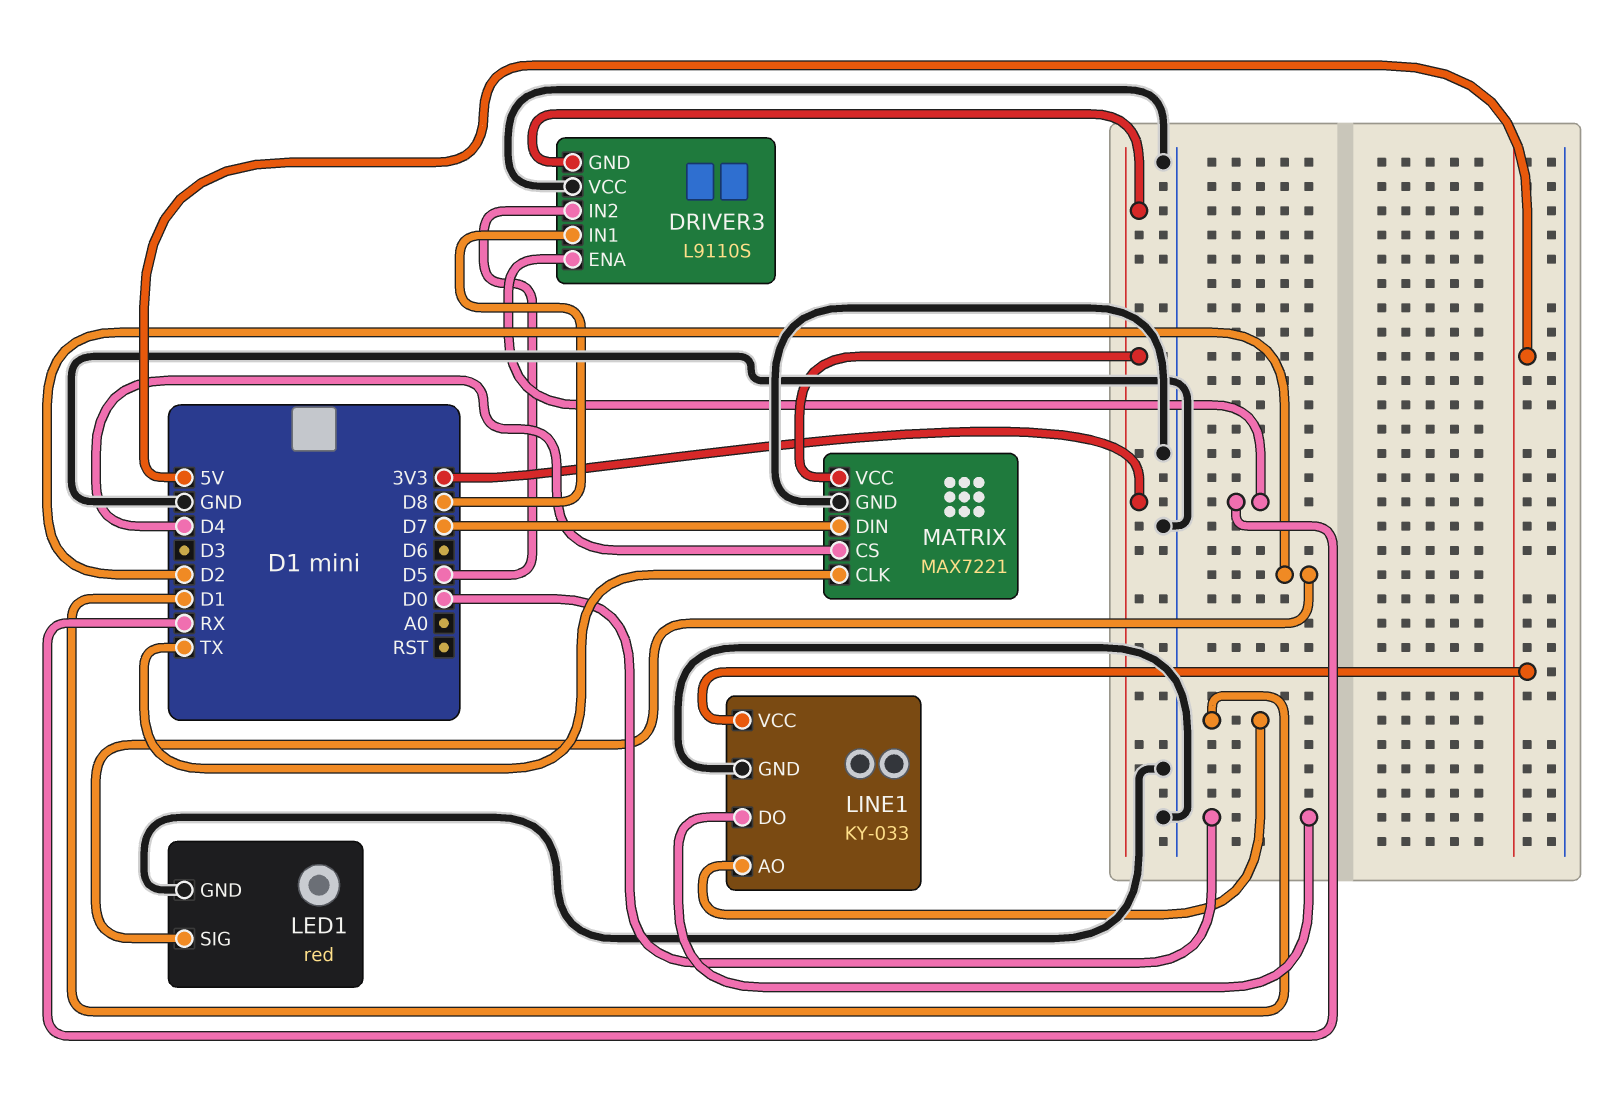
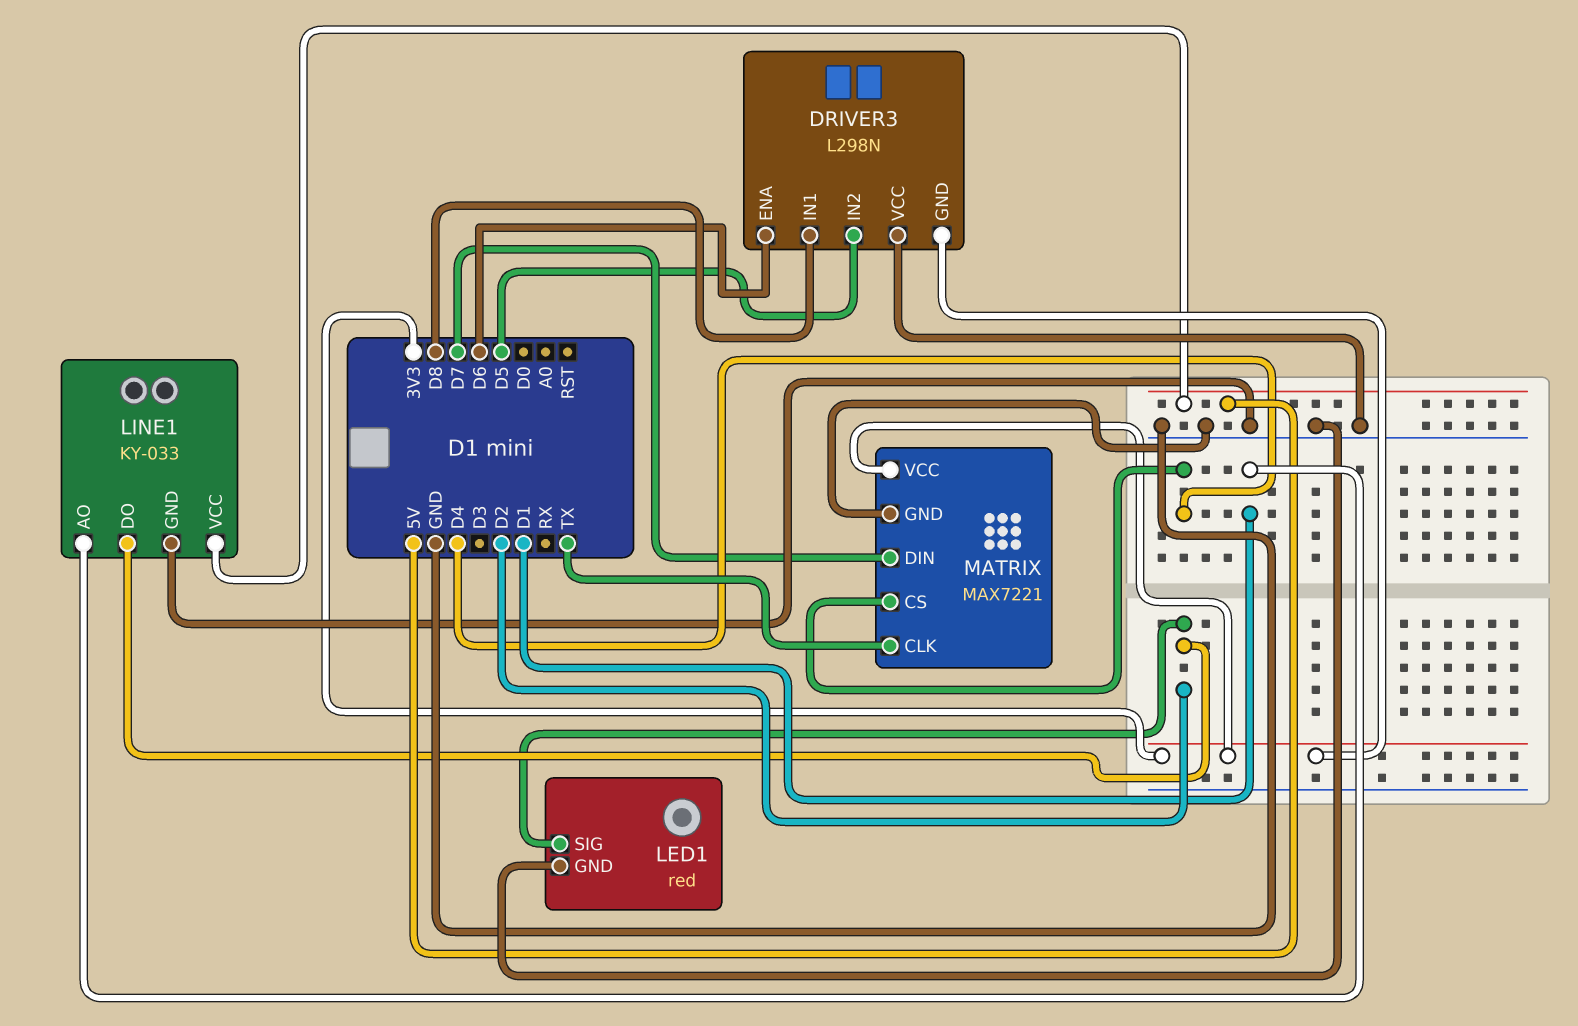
DRIVER3: L9110S -> L298N
DRIVER3 pin ENA: RX -> D6
LINE1 pin DO: D0 -> D2

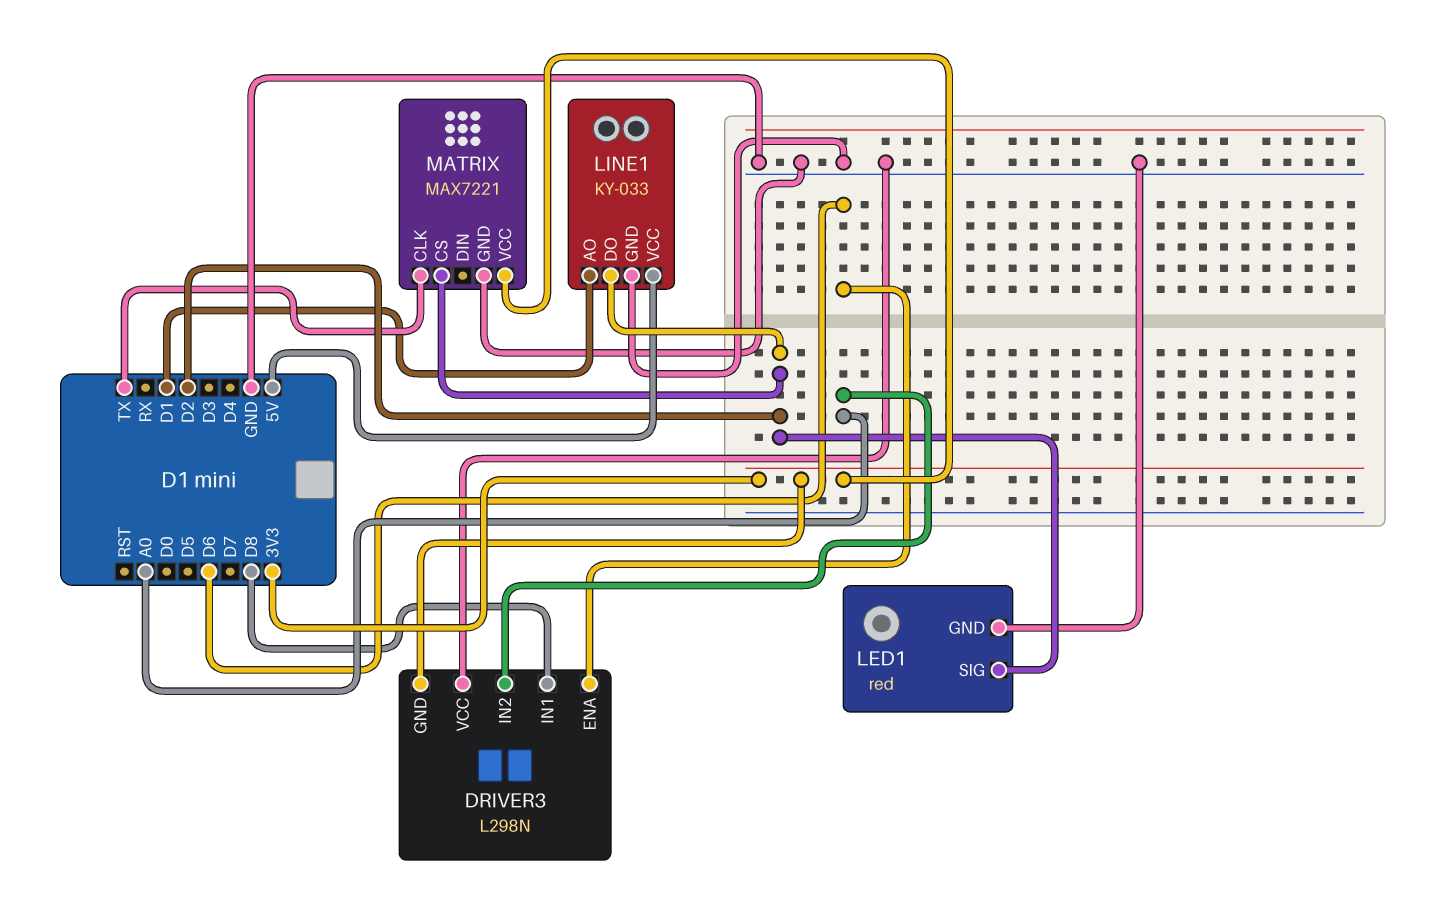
DRIVER3 pin IN2: D5 -> A0
MATRIX pin CS: D4 -> D2
MATRIX pin DIN: D7 -> none

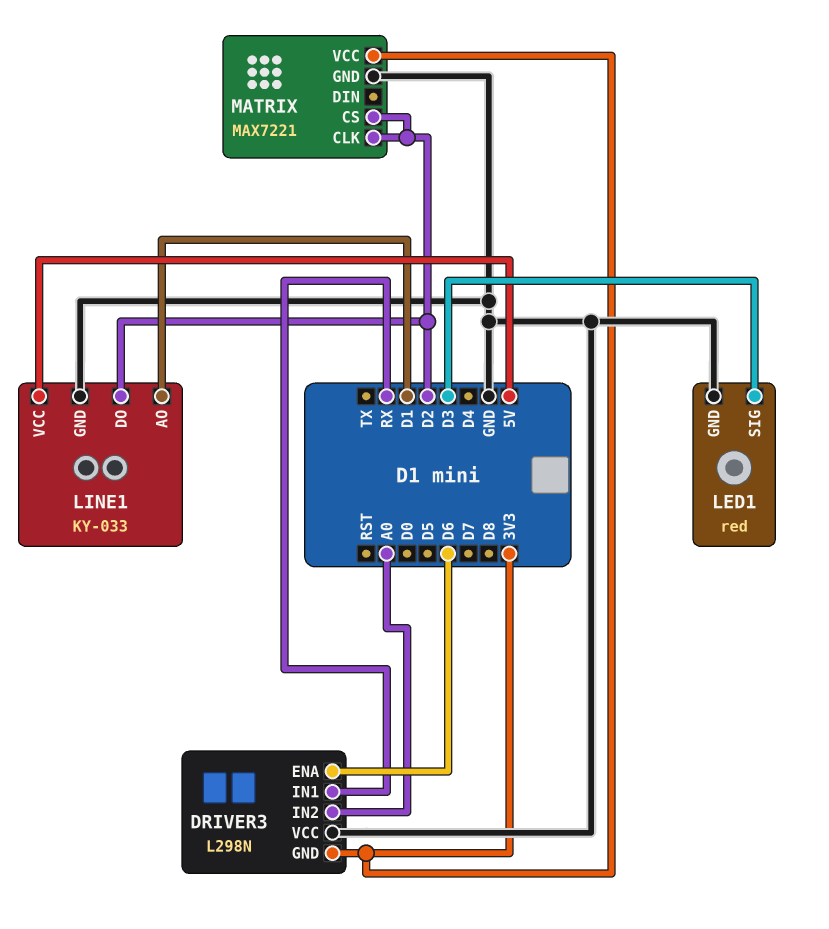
DRIVER3 pin IN1: D8 -> RX
LED1 pin SIG: D2 -> D3
MATRIX pin CLK: TX -> D2

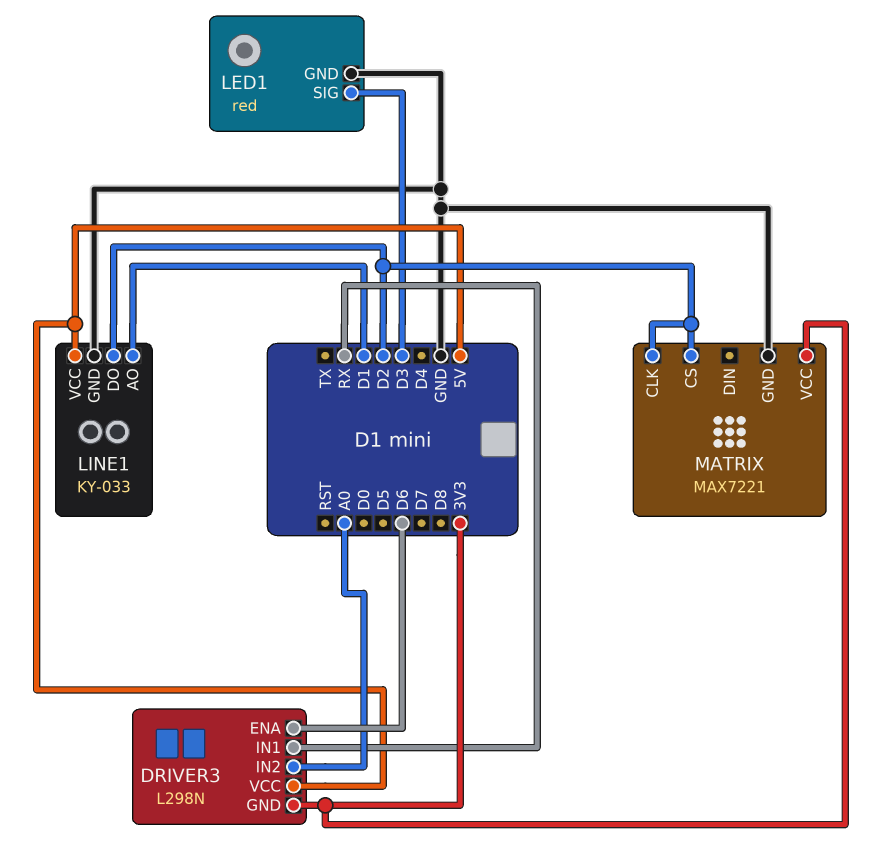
DRIVER3 pin VCC: GND -> 5V

